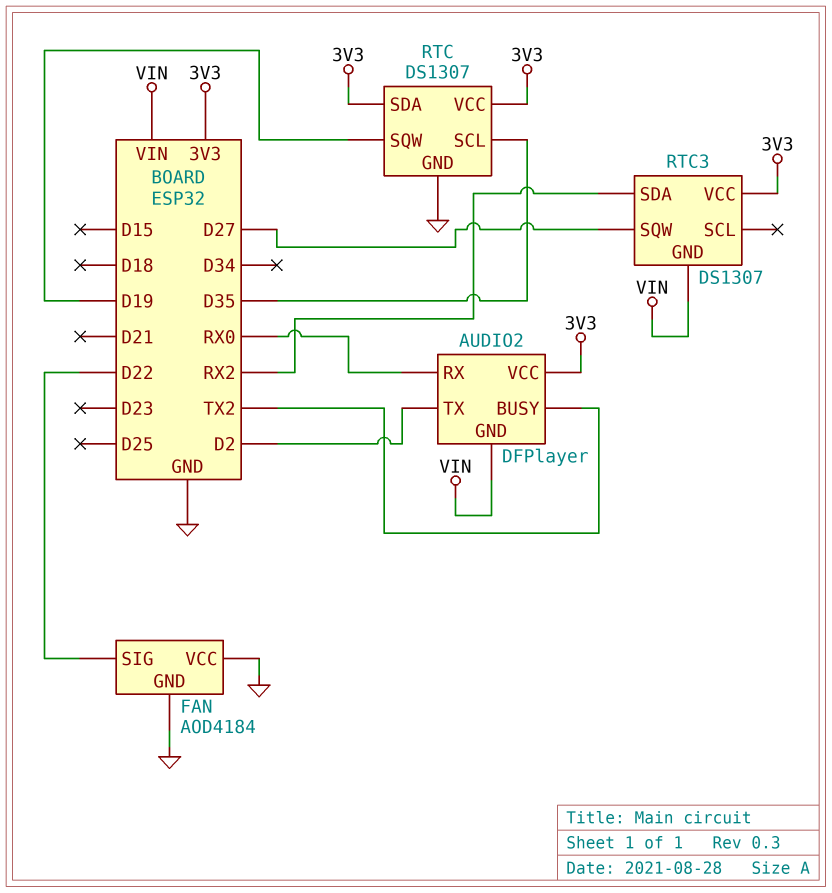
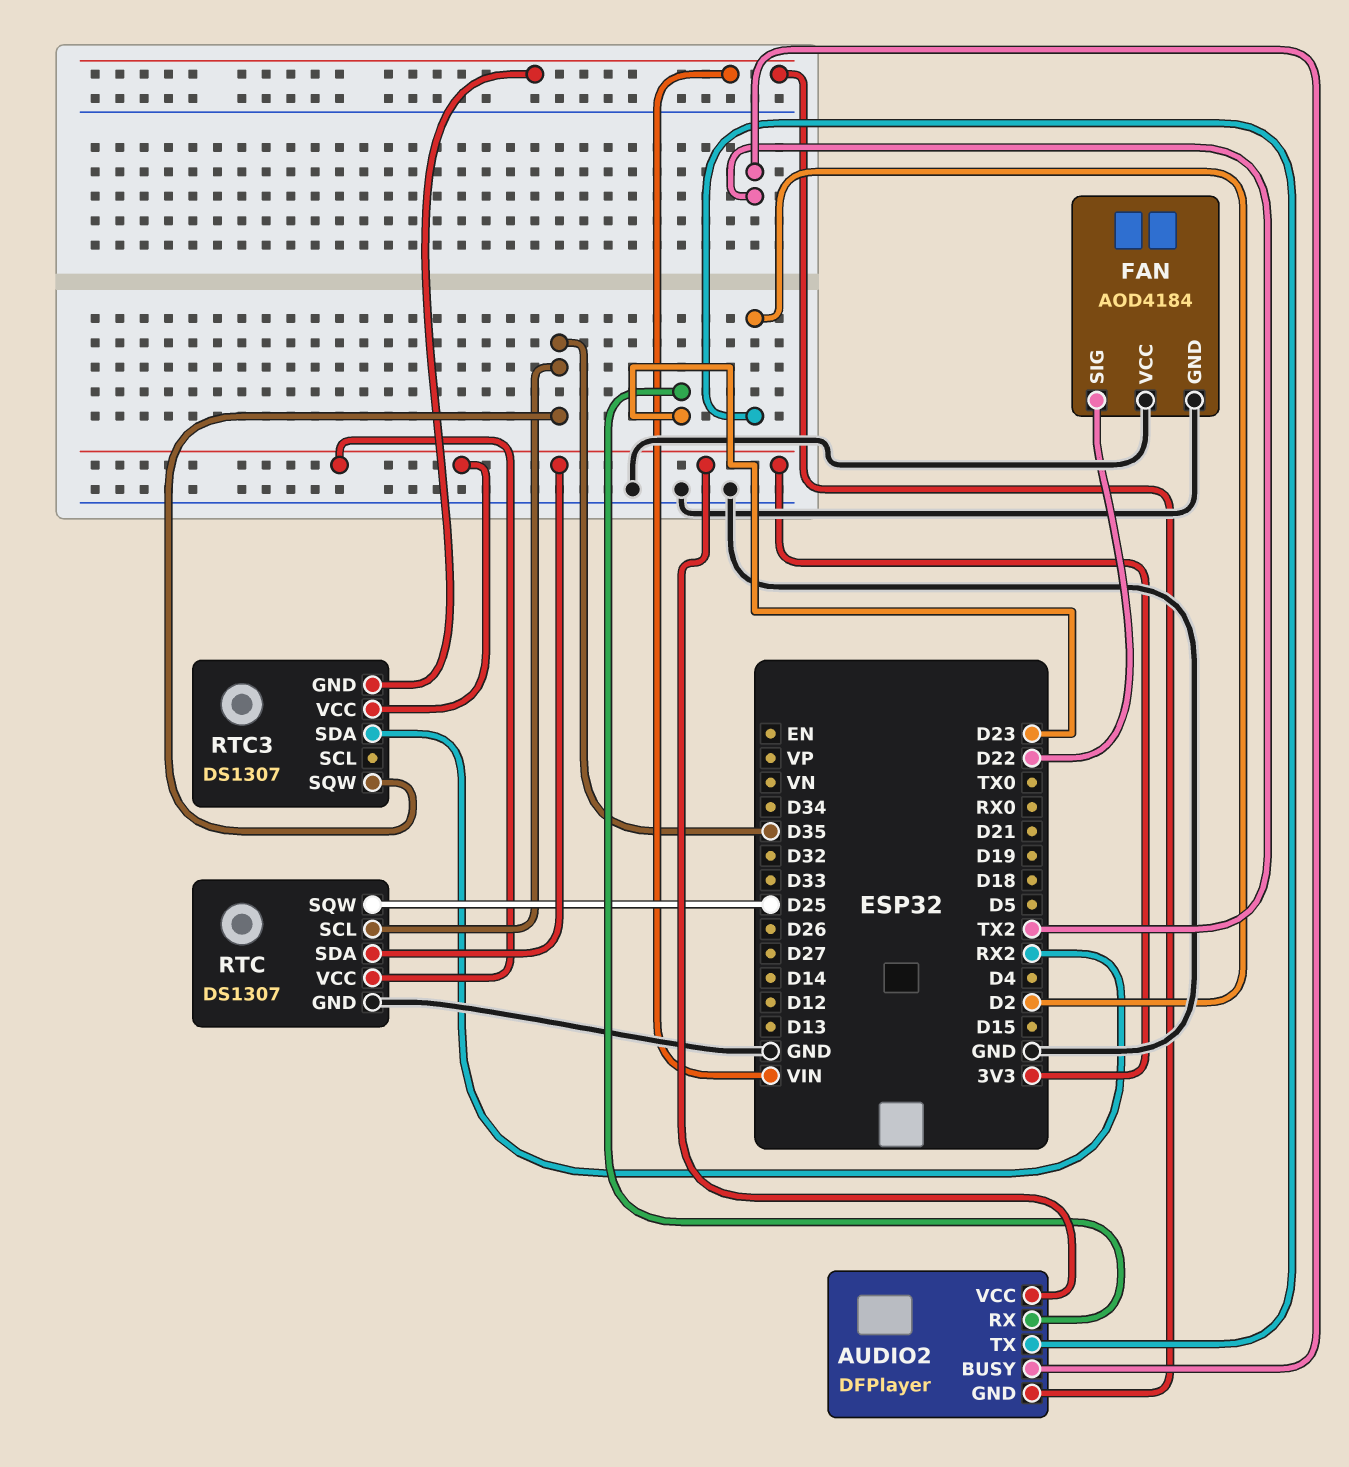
AUDIO2 pin RX: RX0 -> D23
RTC pin SQW: D19 -> D25
RTC3 pin SQW: D27 -> D35

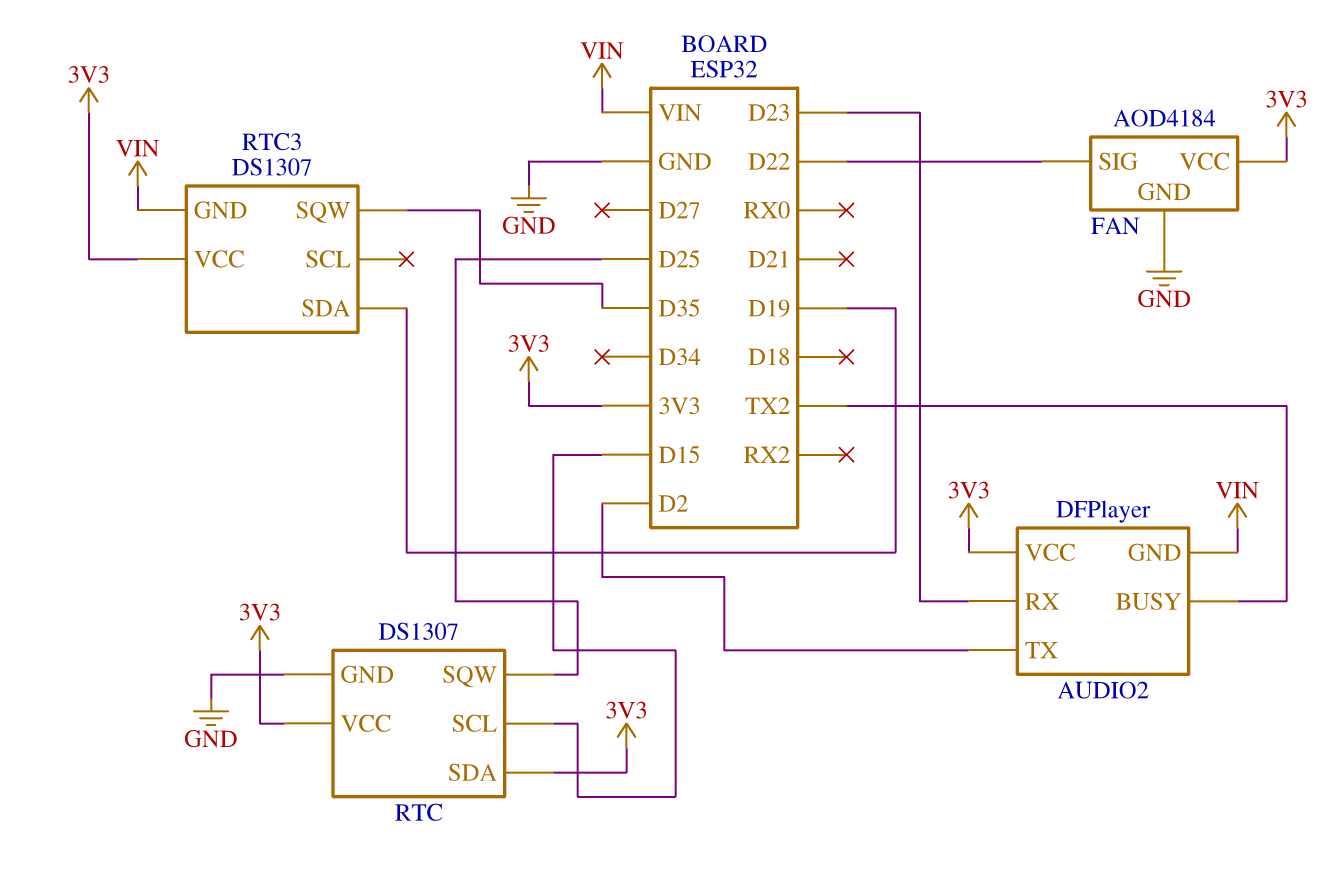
FAN pin VCC: GND -> 3V3
RTC pin SCL: D35 -> D15
RTC3 pin SDA: RX2 -> D19

